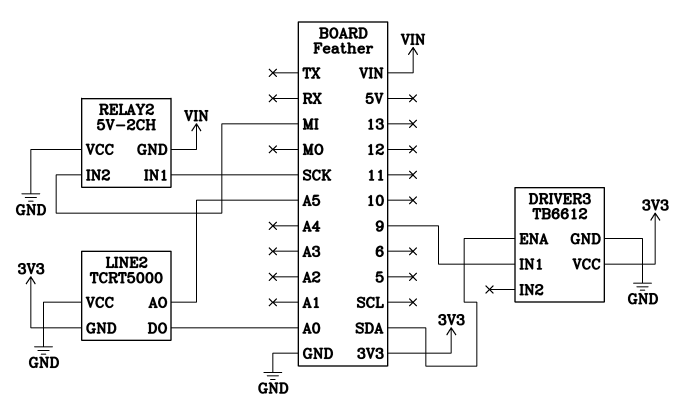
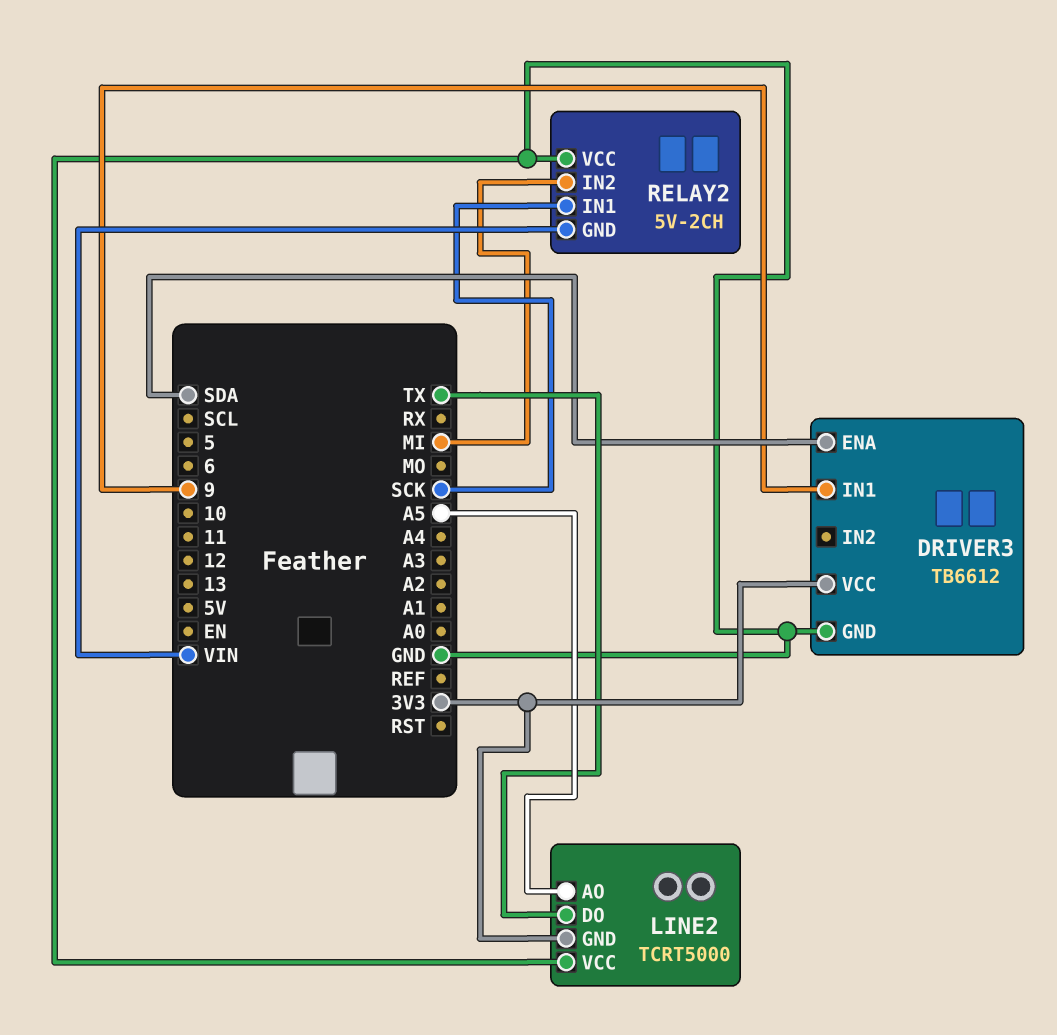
LINE2 pin DO: A0 -> TX

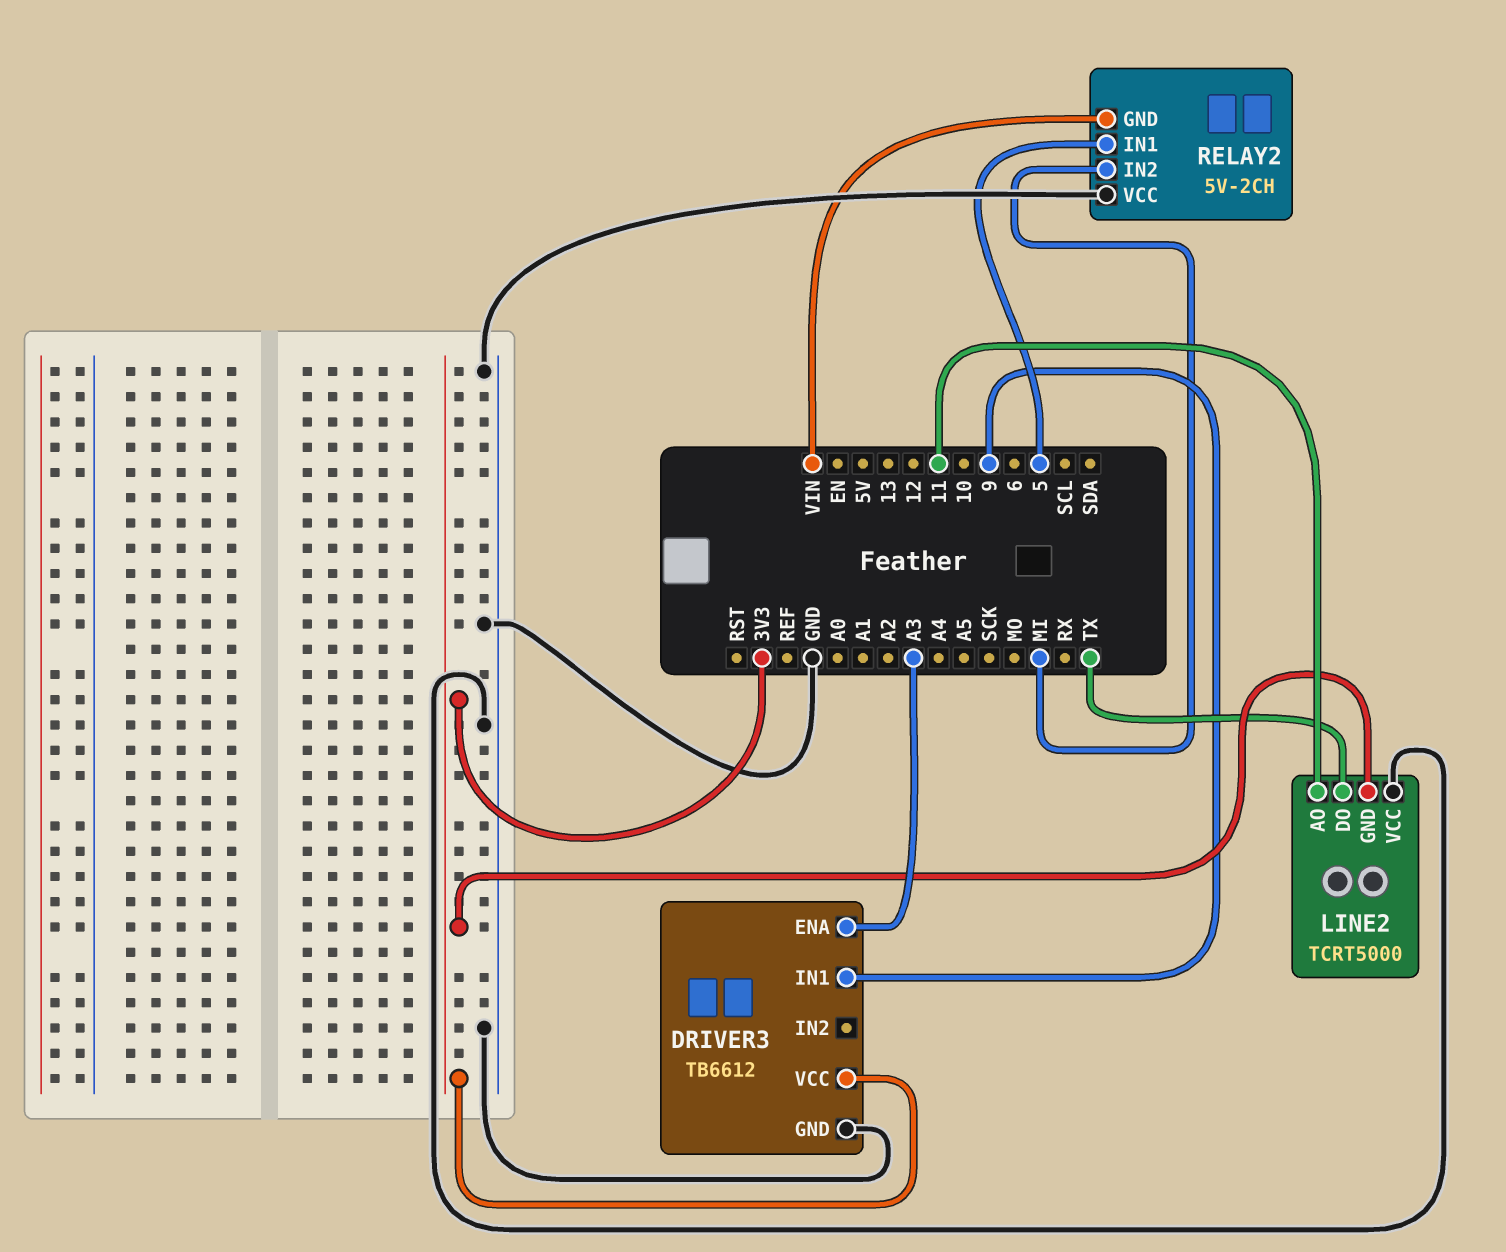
DRIVER3 pin ENA: SDA -> A3
LINE2 pin AO: A5 -> 11
RELAY2 pin IN1: SCK -> 5

